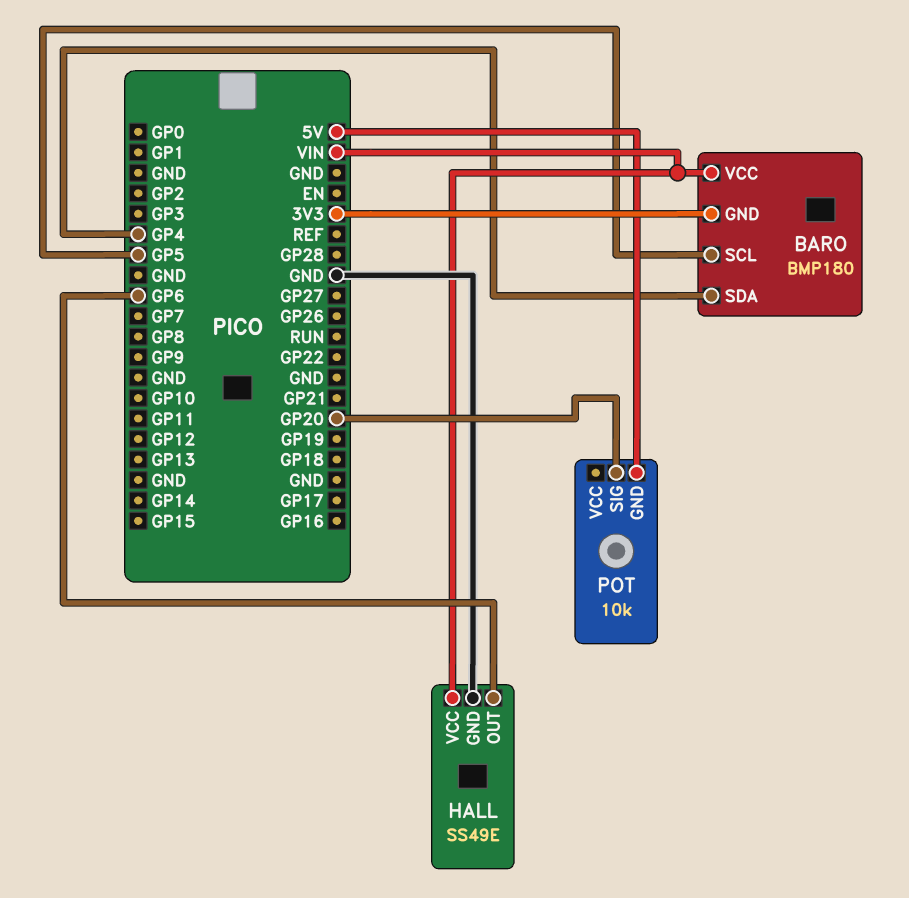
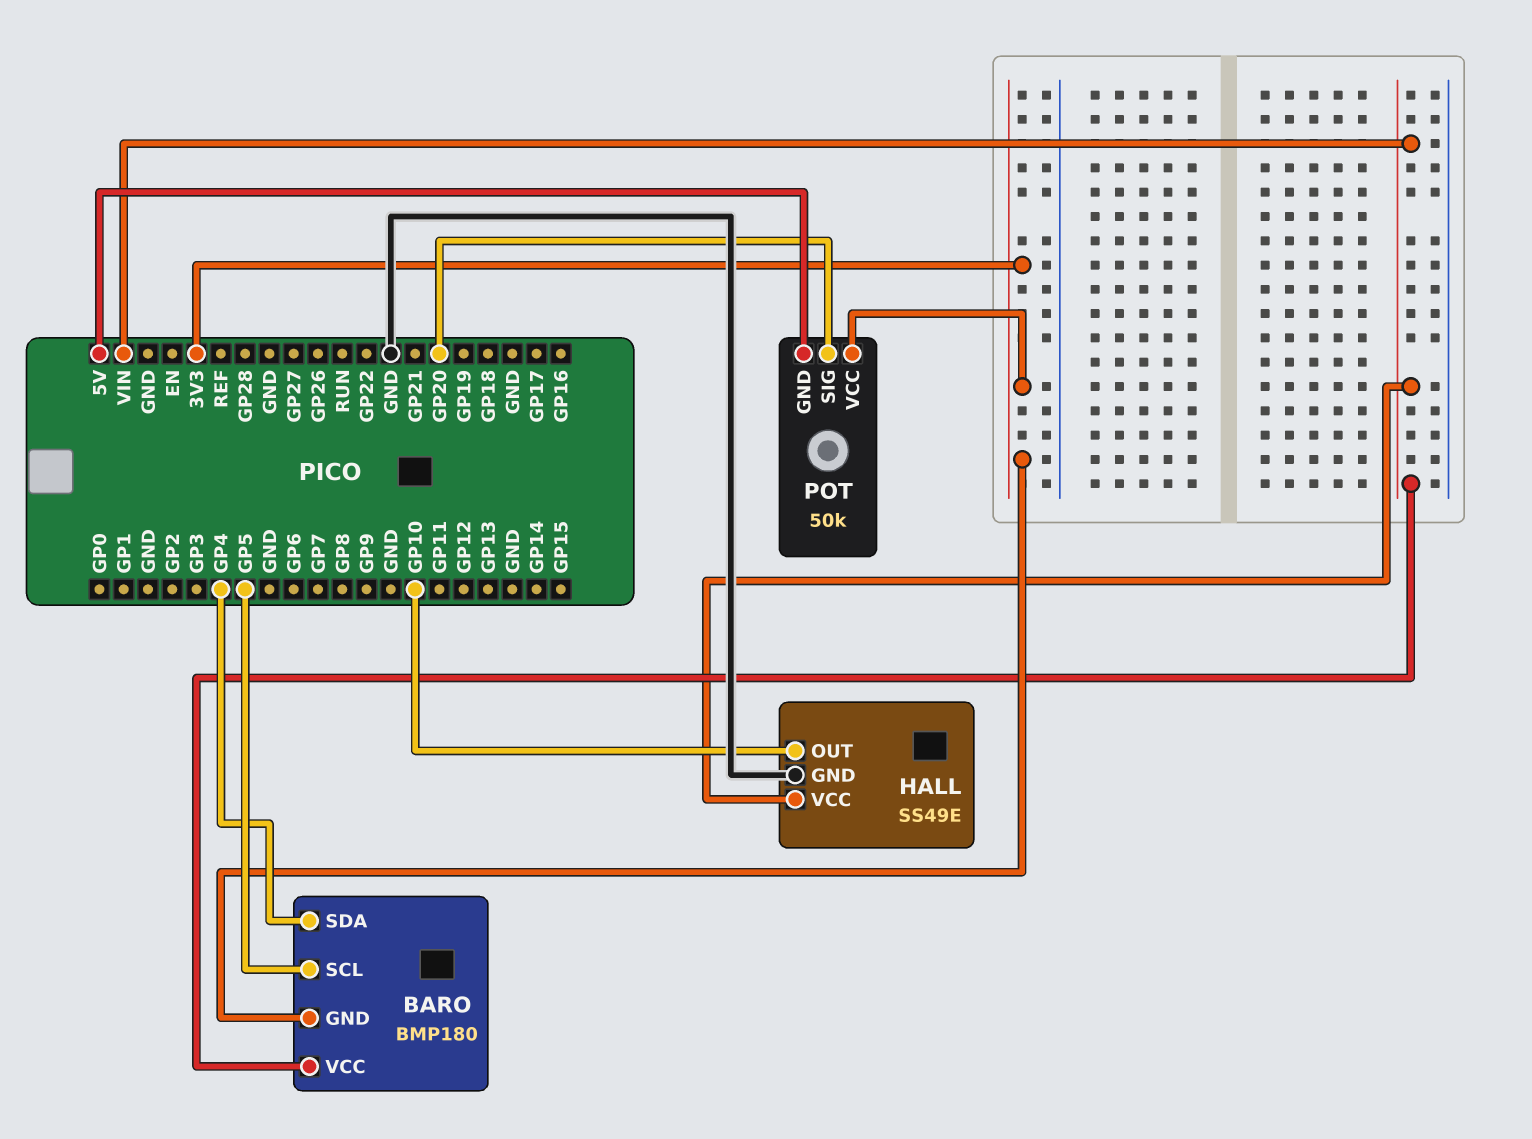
HALL pin OUT: GP6 -> GP10
POT: 10k -> 50k
POT pin VCC: none -> 3V3

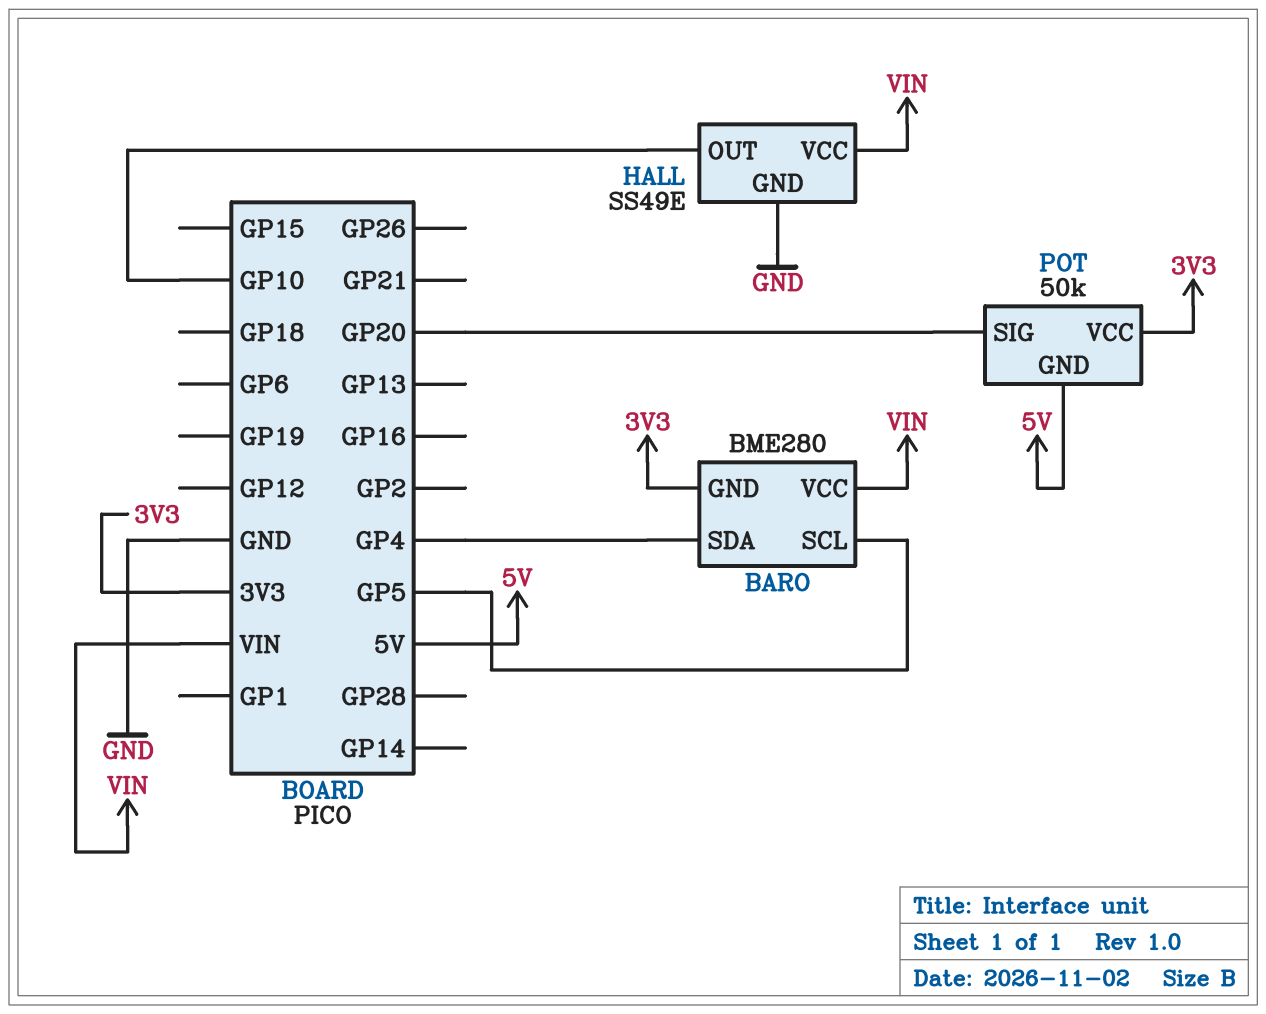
BARO: BMP180 -> BME280

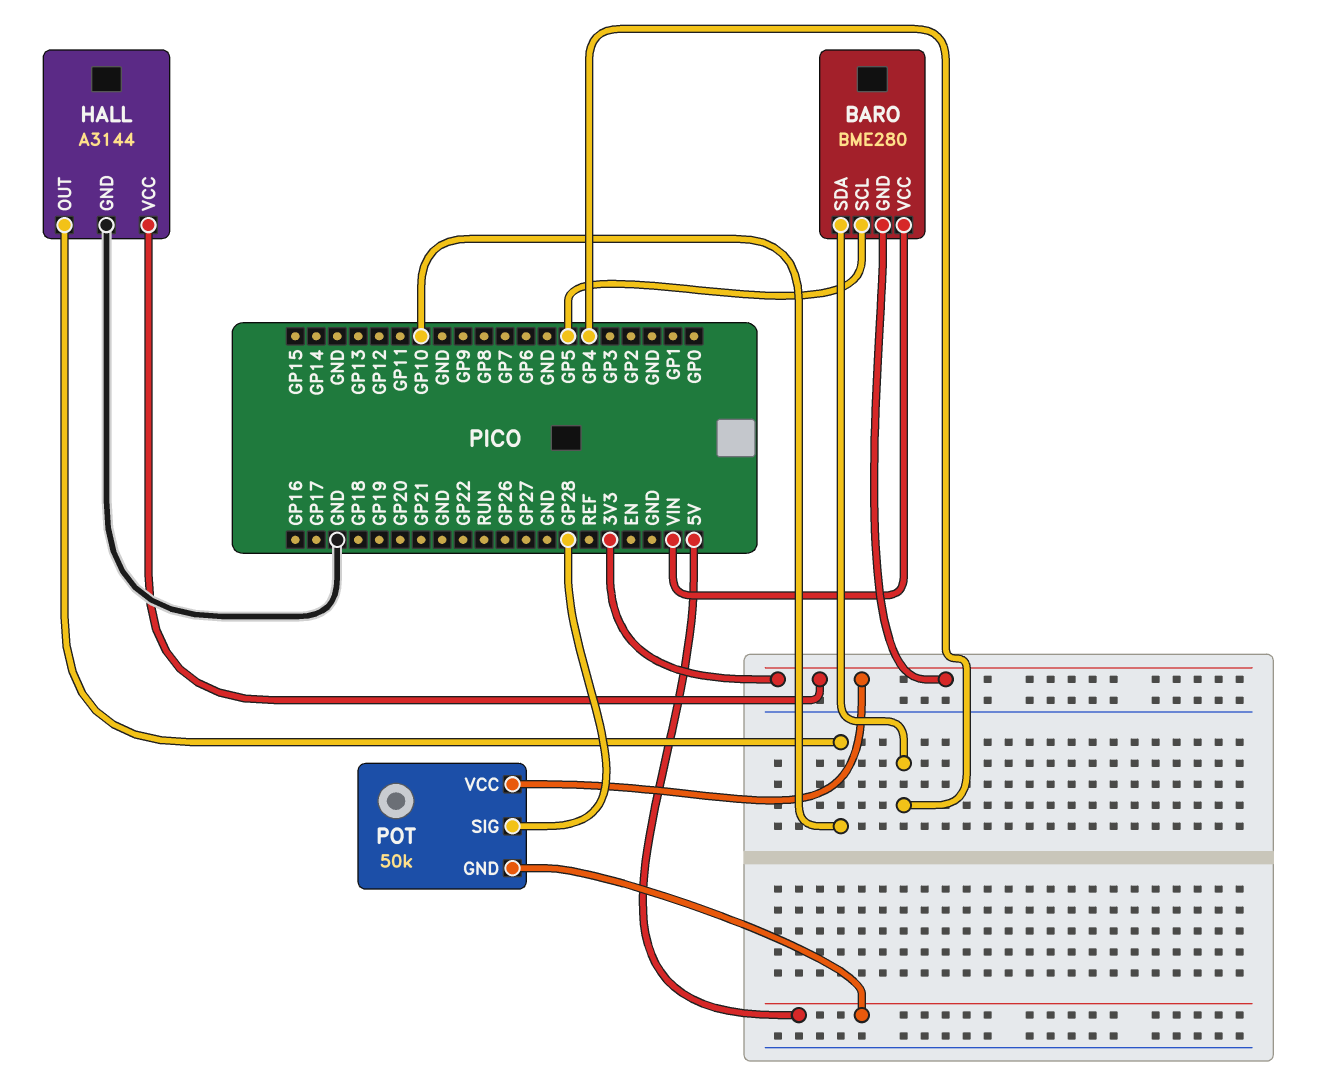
HALL: SS49E -> A3144
HALL pin VCC: VIN -> 3V3
POT pin SIG: GP20 -> GP28

